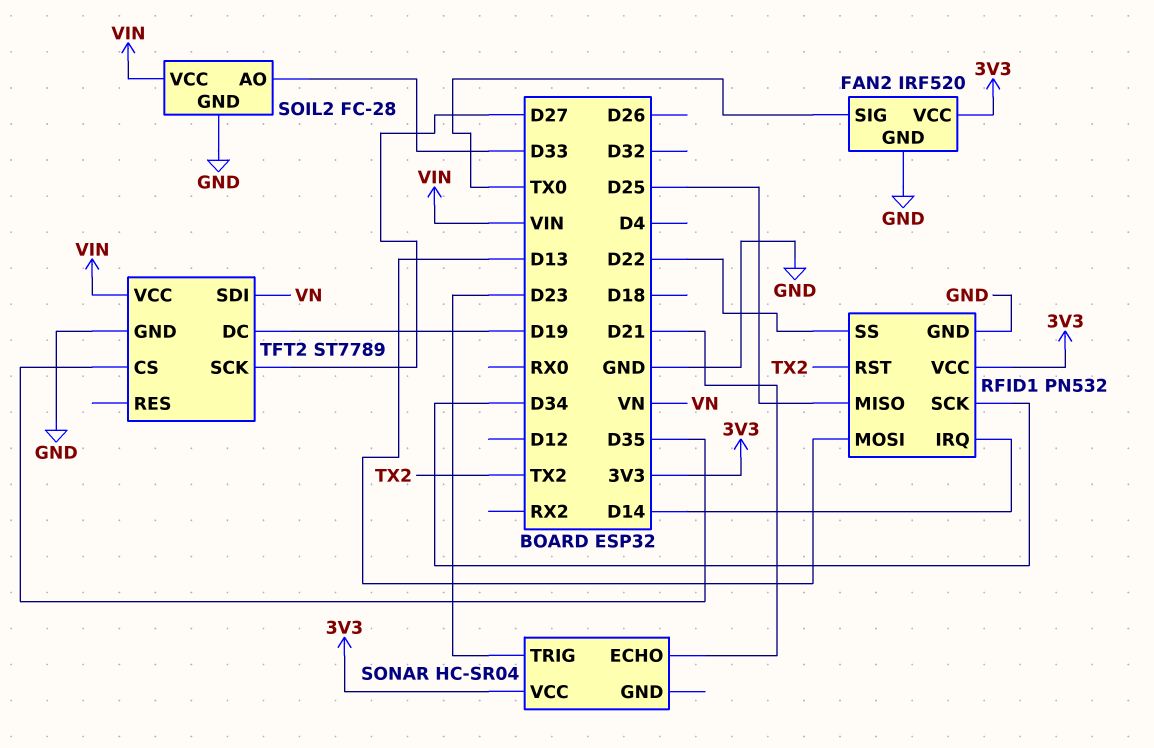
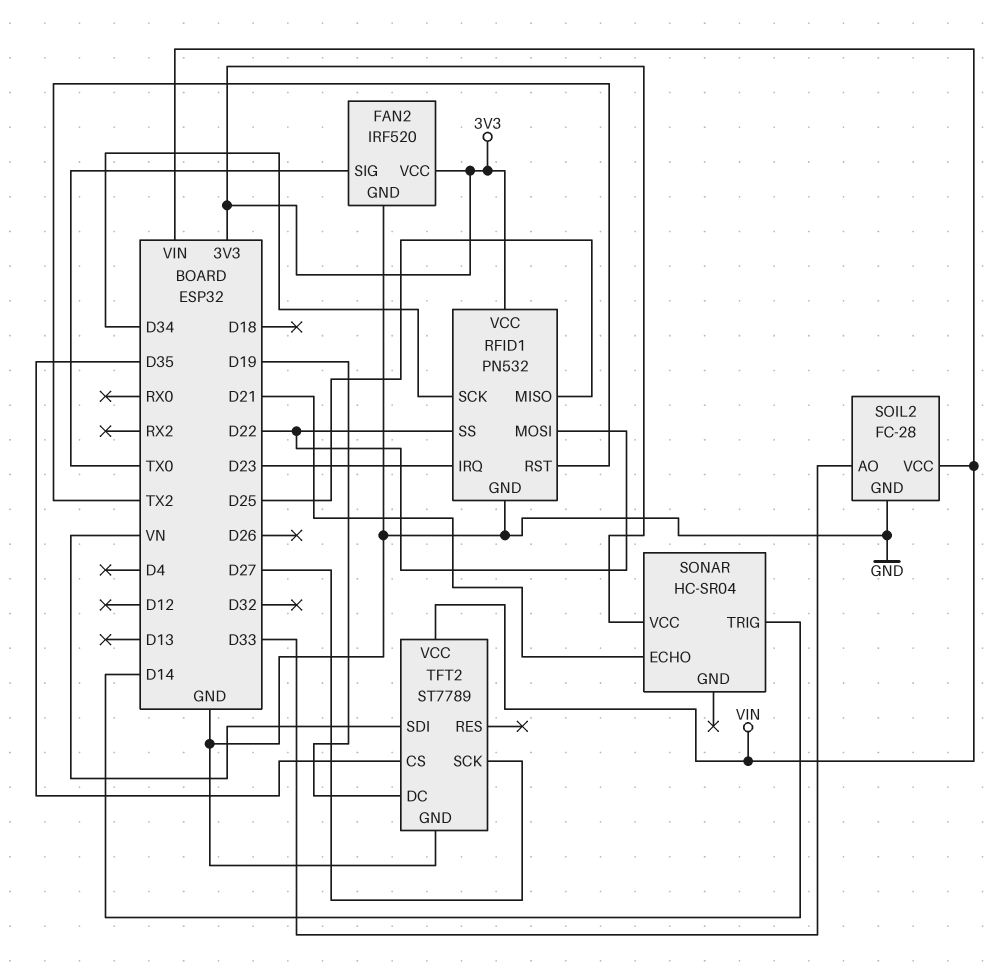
RFID1 pin IRQ: D14 -> D23
RFID1 pin MOSI: D13 -> D22
SONAR pin TRIG: D23 -> D14

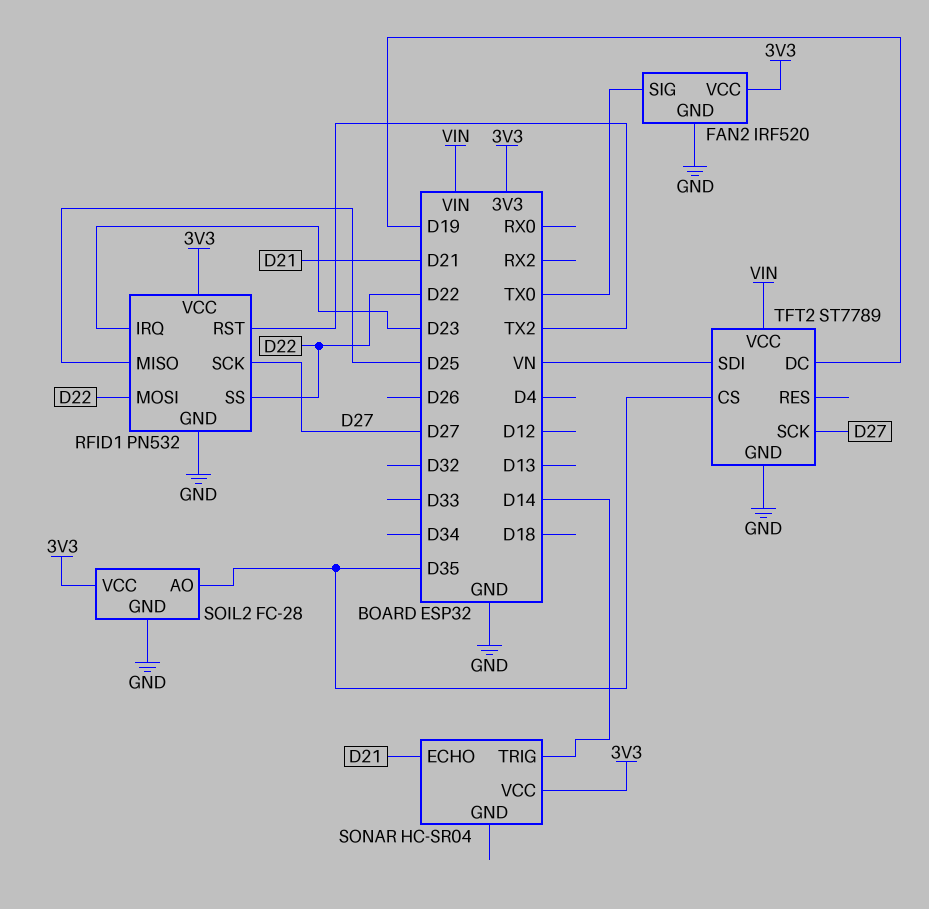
RFID1 pin SCK: D34 -> D27
SOIL2 pin AO: D33 -> D35
SOIL2 pin VCC: VIN -> 3V3

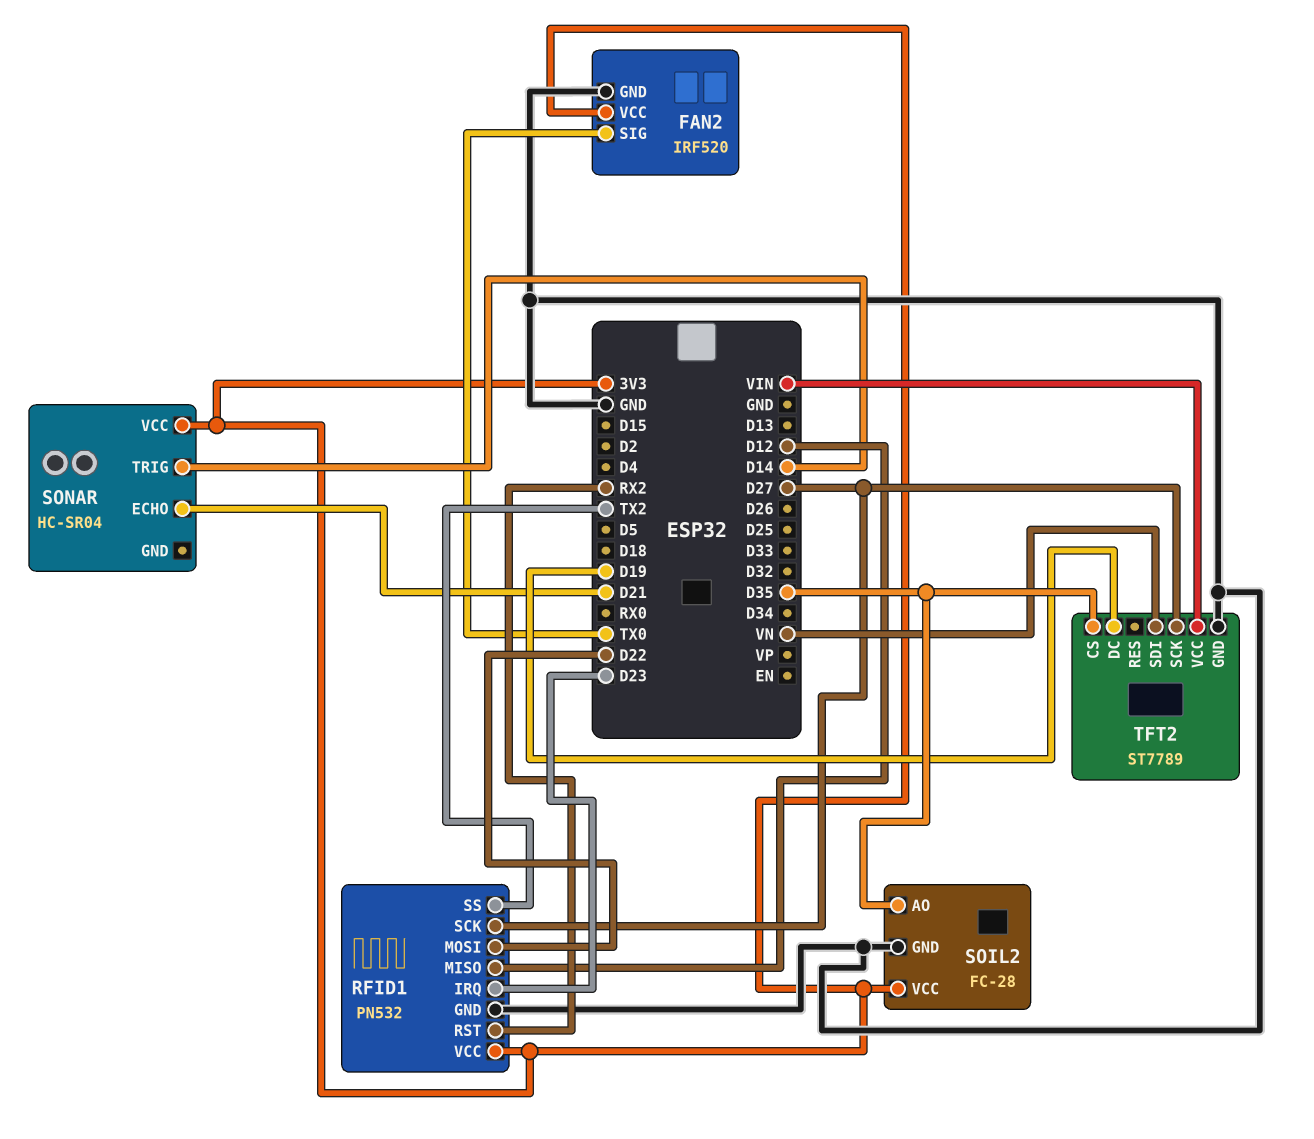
RFID1 pin MISO: D25 -> D12
RFID1 pin RST: TX2 -> RX2
RFID1 pin SS: D22 -> TX2

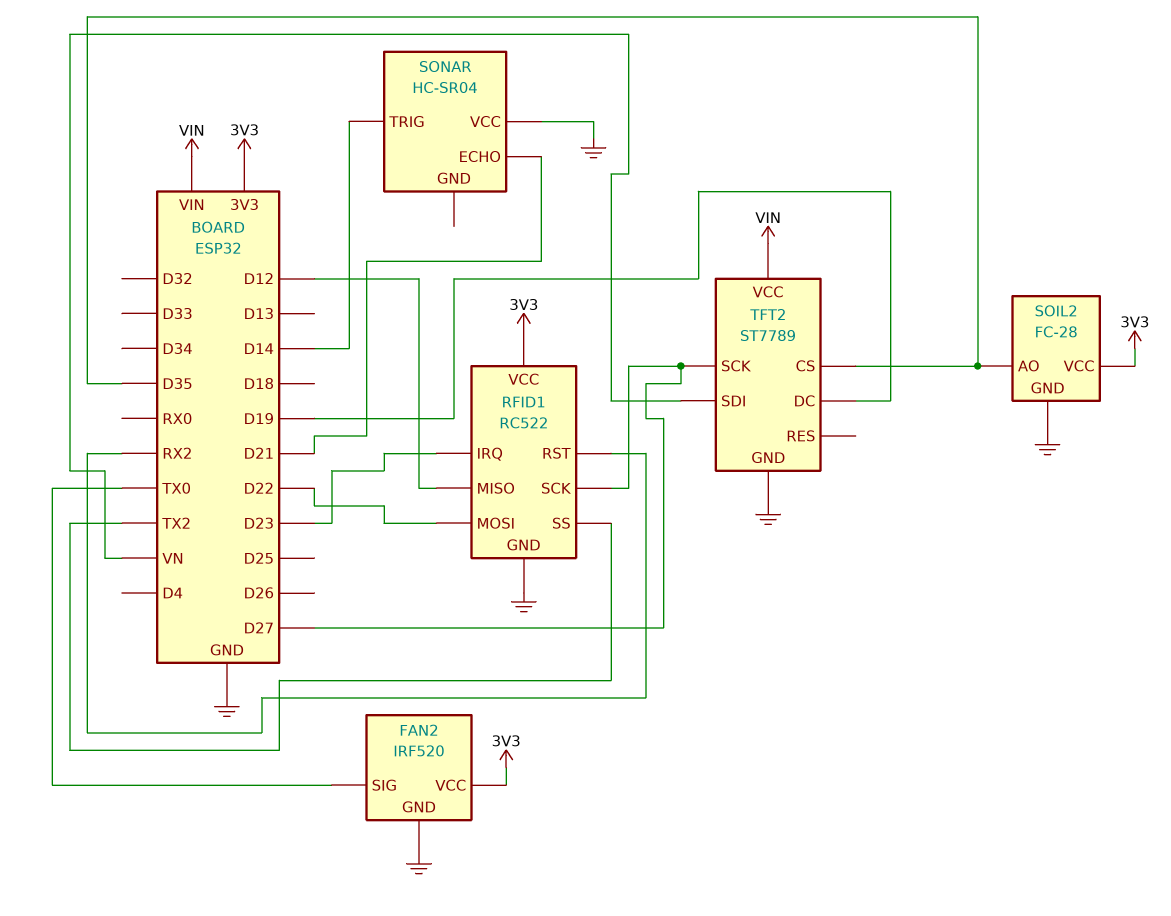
RFID1: PN532 -> RC522
SONAR pin VCC: 3V3 -> GND

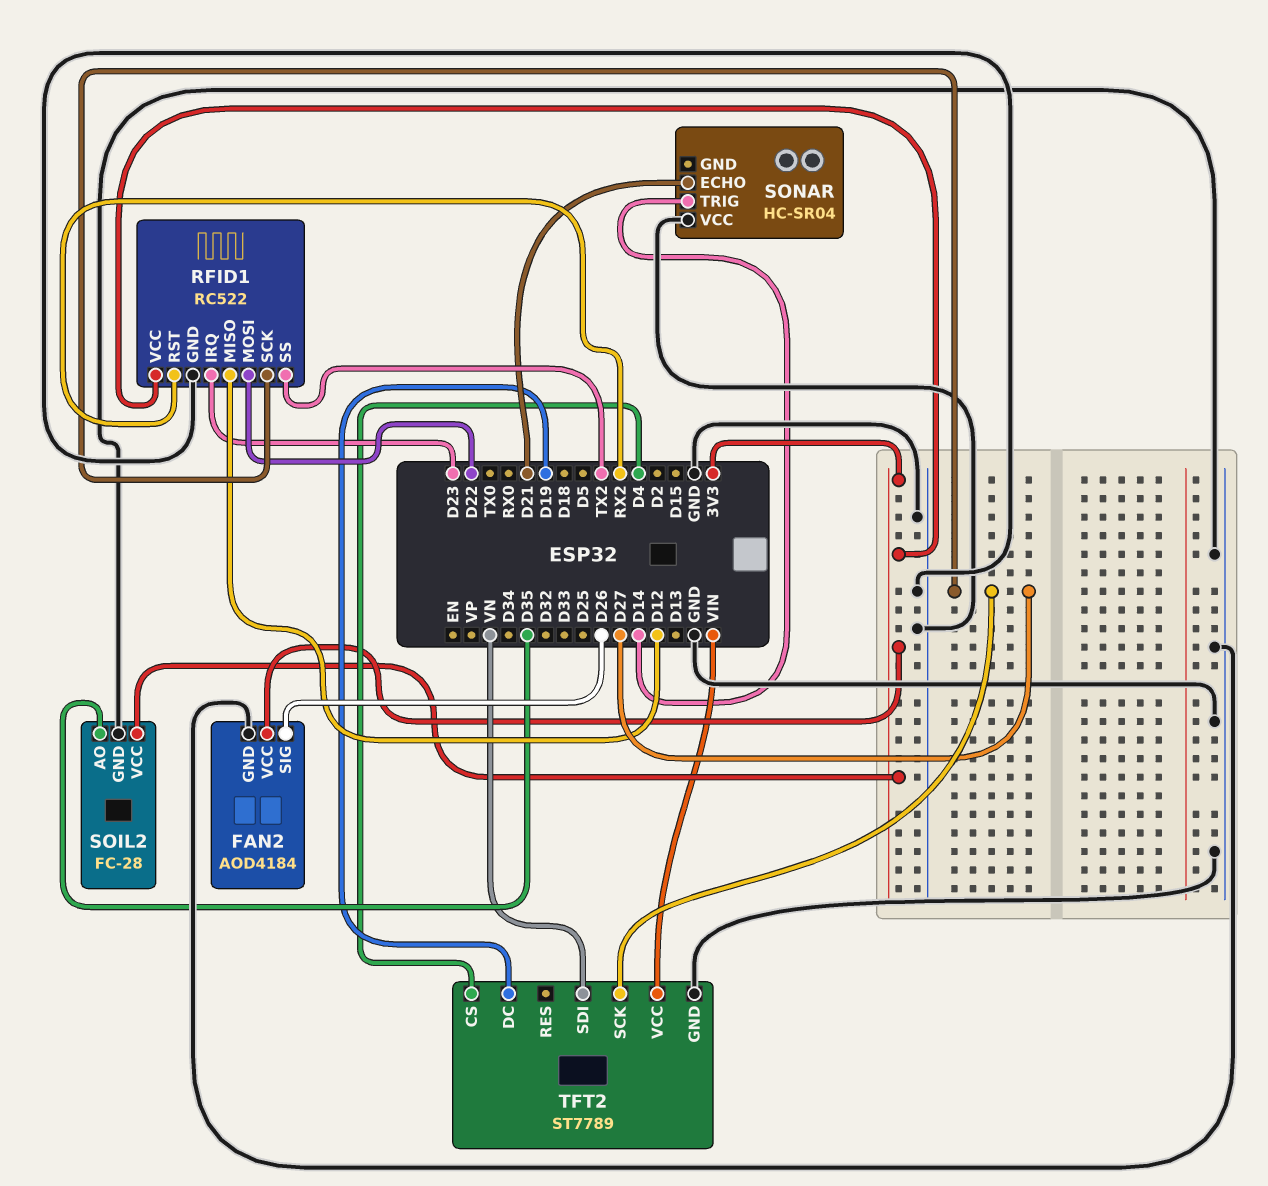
FAN2: IRF520 -> AOD4184
FAN2 pin SIG: TX0 -> D26
TFT2 pin CS: D35 -> D4

